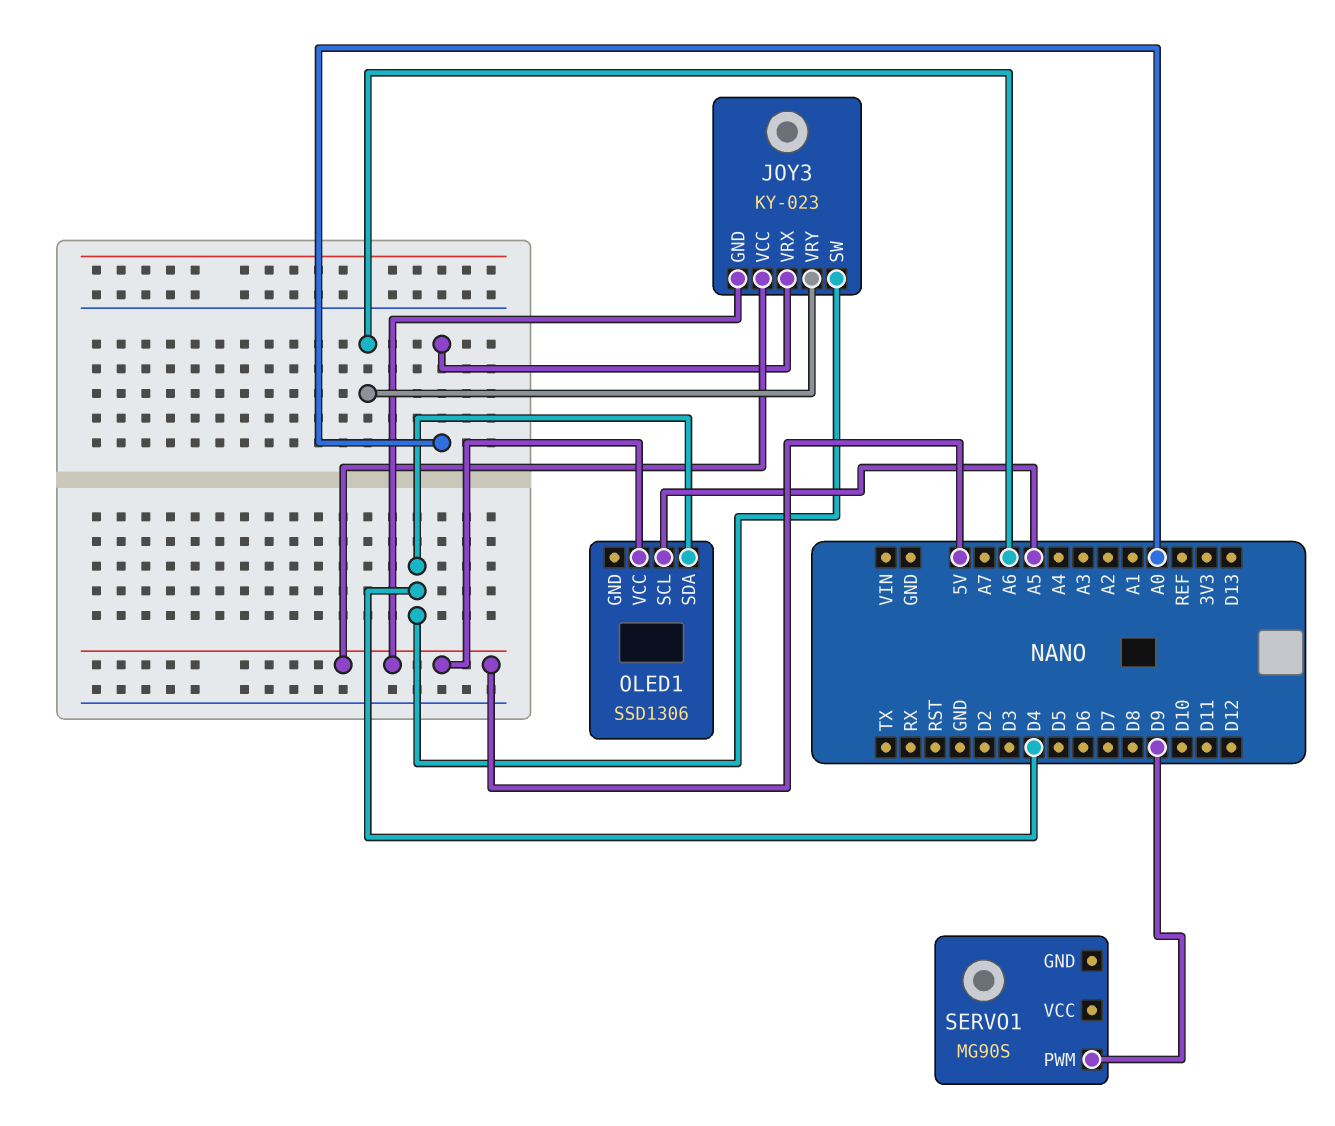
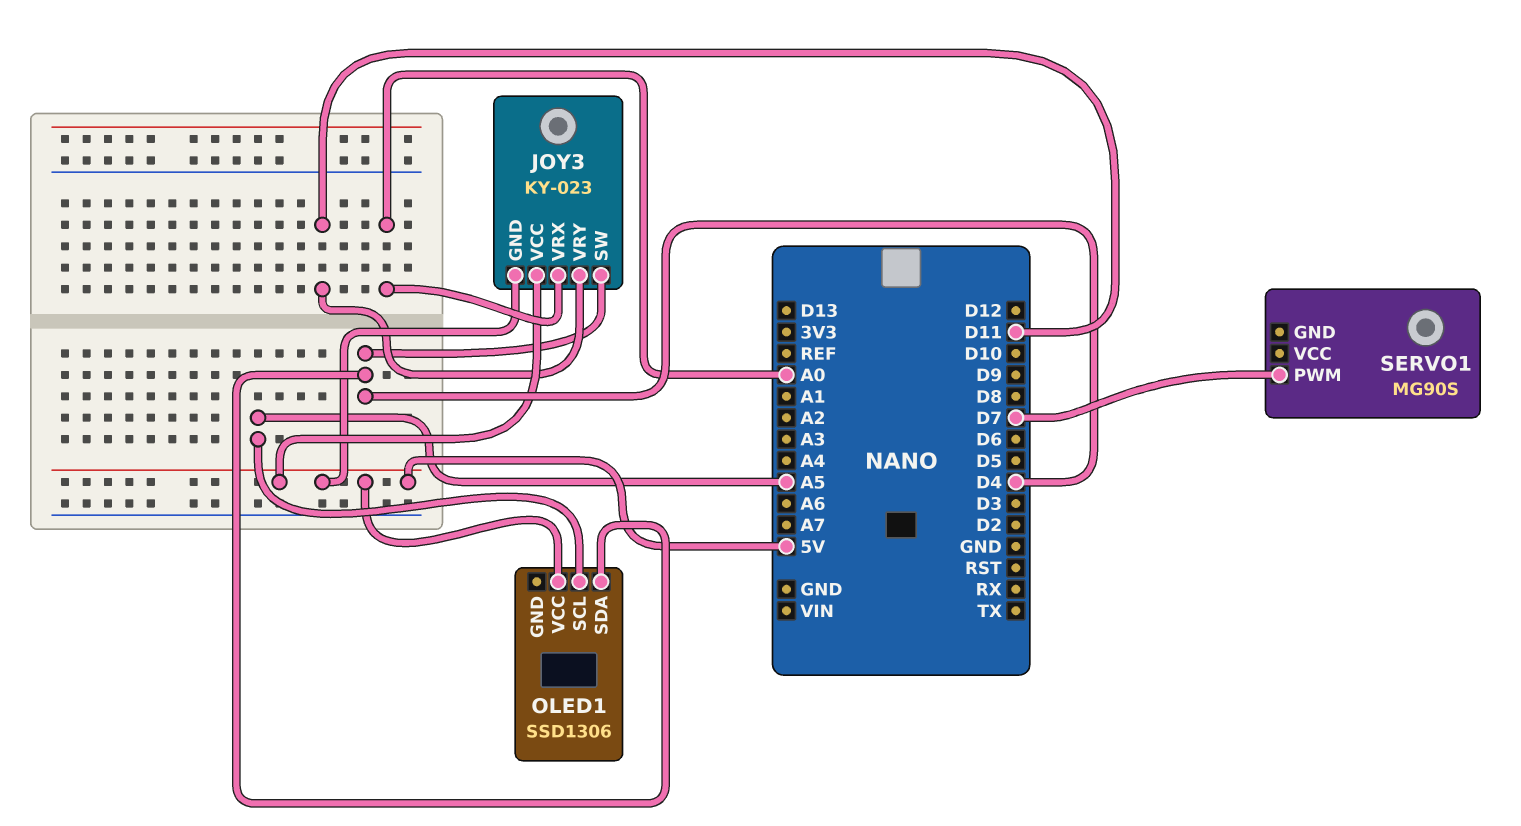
JOY3 pin VRY: A6 -> D11
SERVO1 pin PWM: D9 -> D7

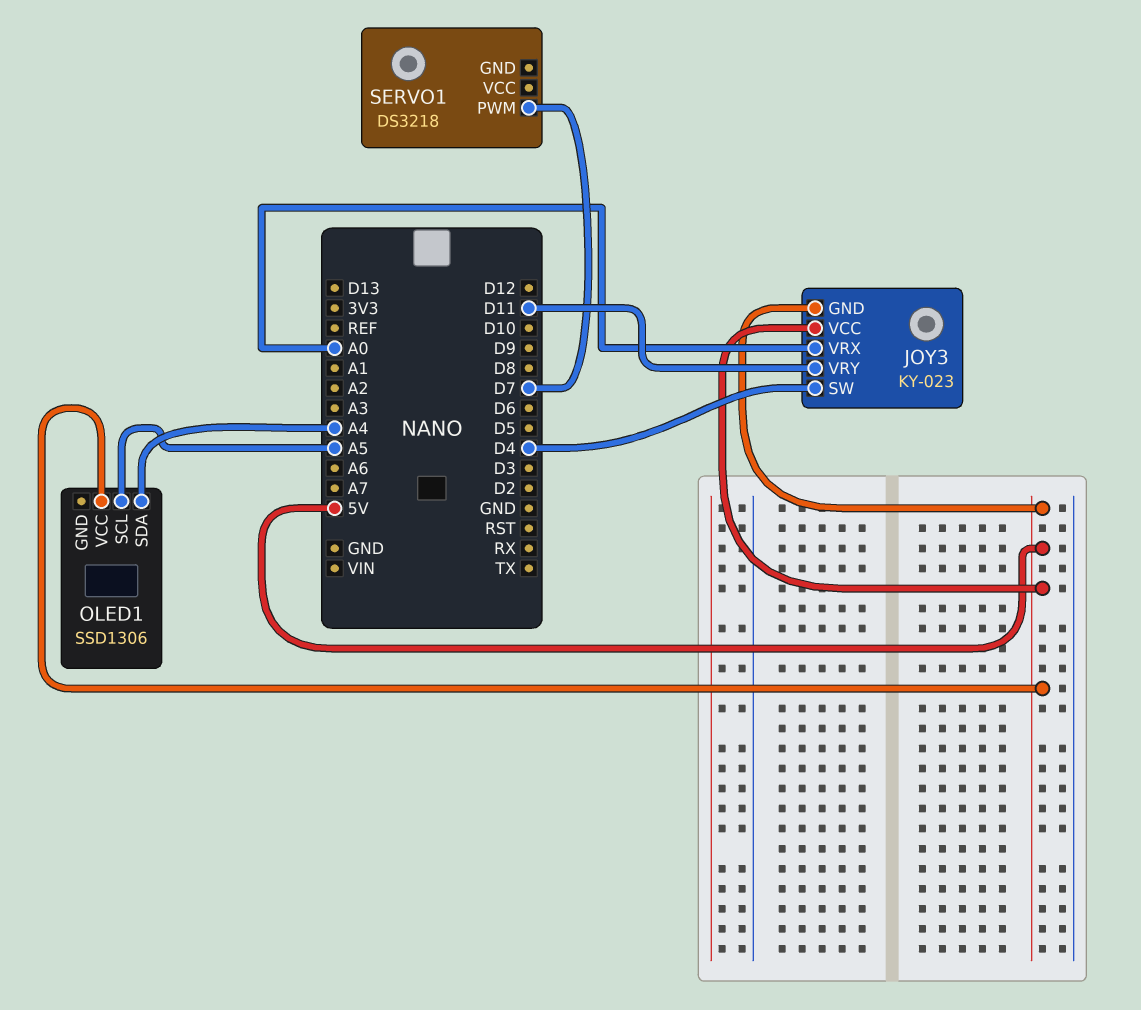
OLED1 pin SDA: D4 -> A4
SERVO1: MG90S -> DS3218

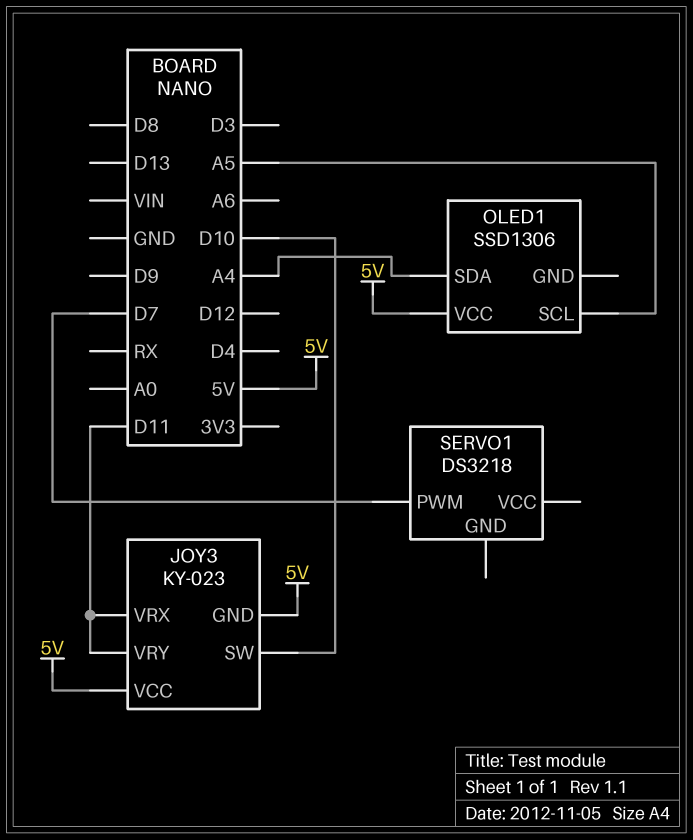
JOY3 pin SW: D4 -> D10
JOY3 pin VRX: A0 -> D11

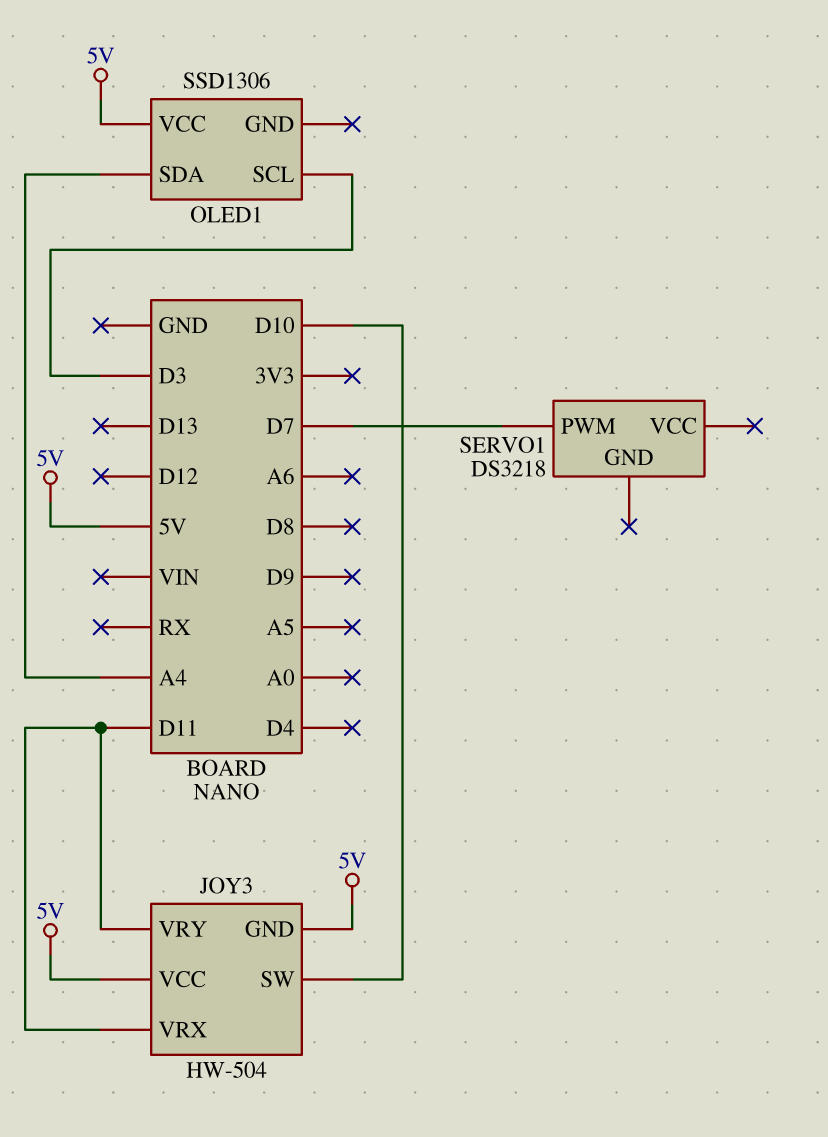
JOY3: KY-023 -> HW-504
OLED1 pin SCL: A5 -> D3

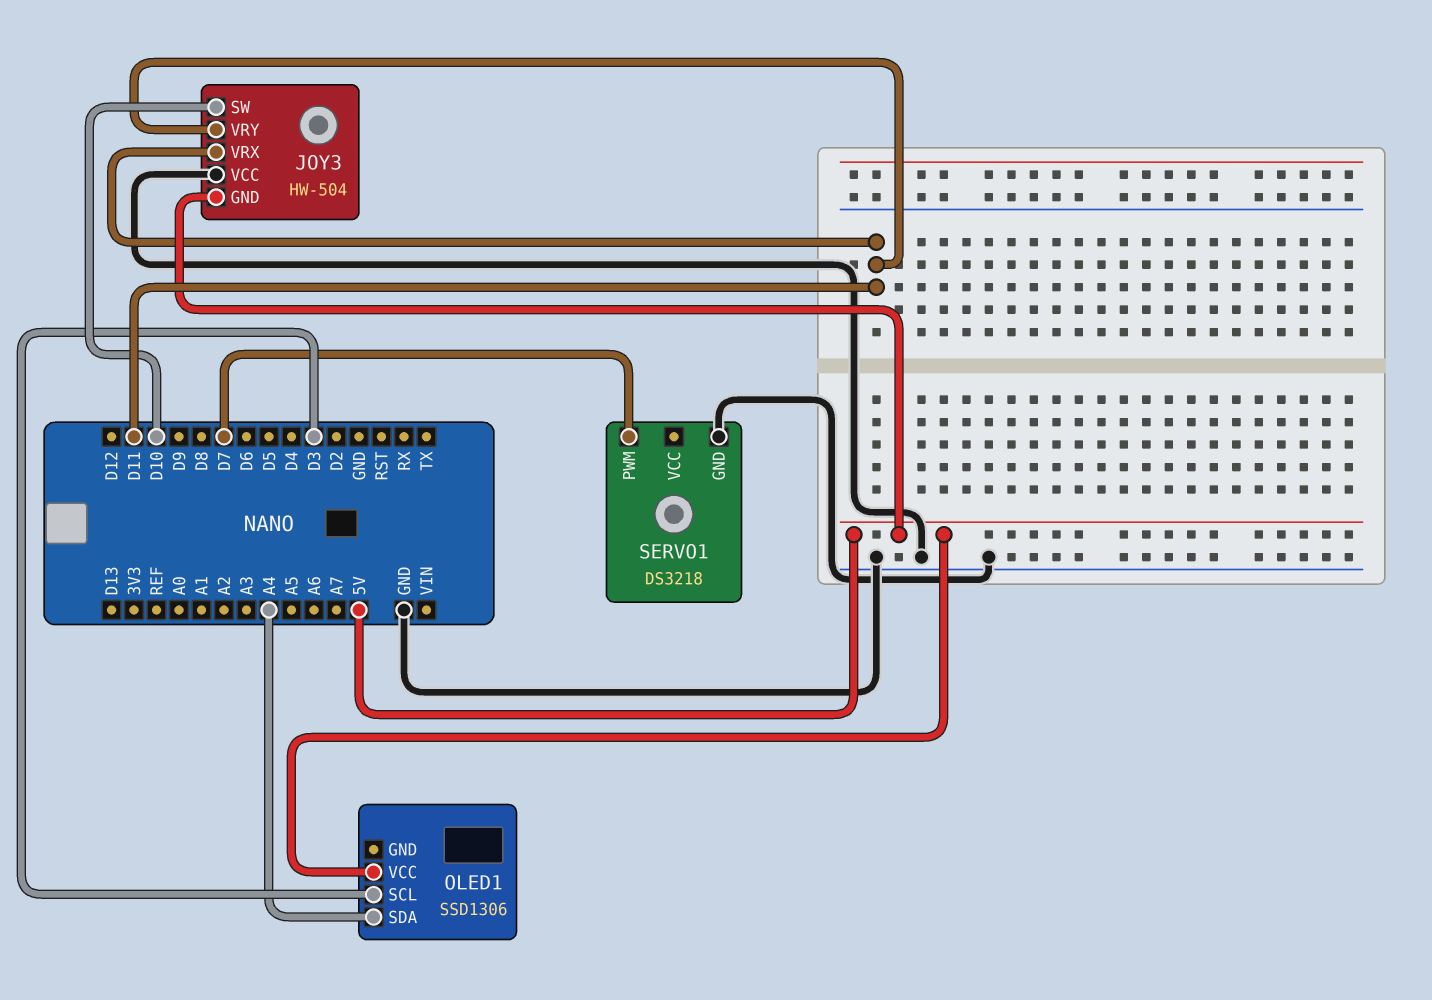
JOY3 pin VCC: 5V -> GND
SERVO1 pin GND: none -> GND

